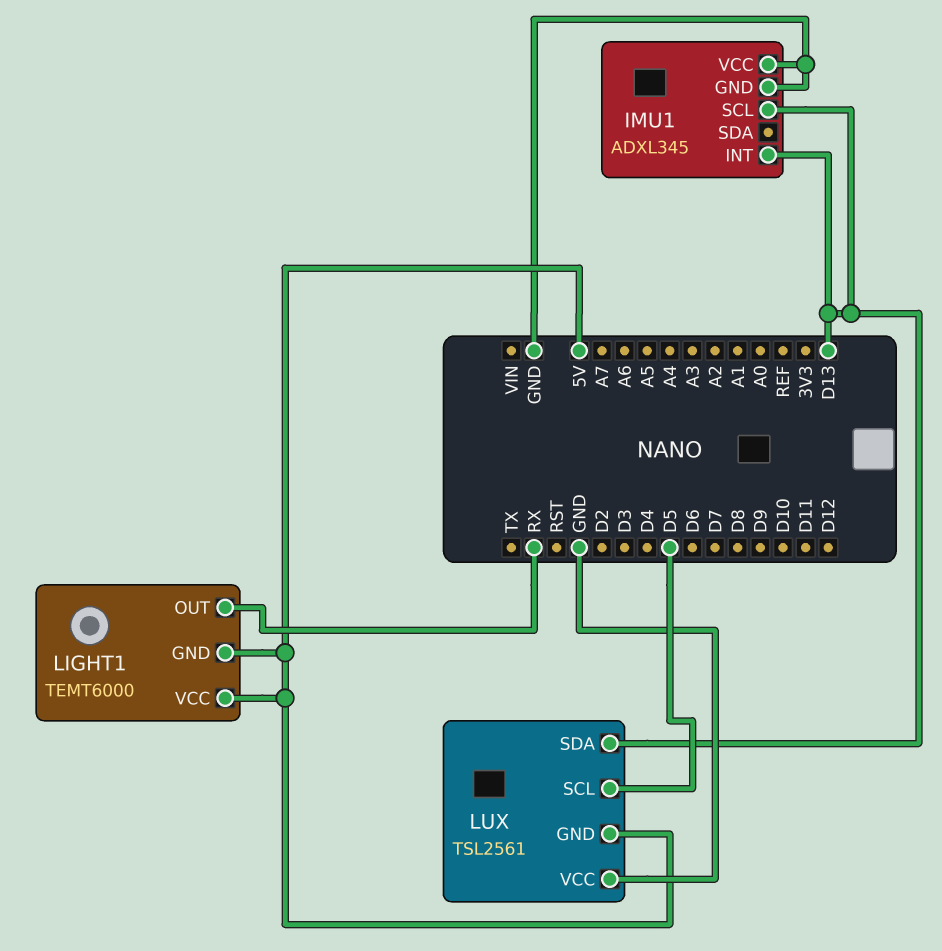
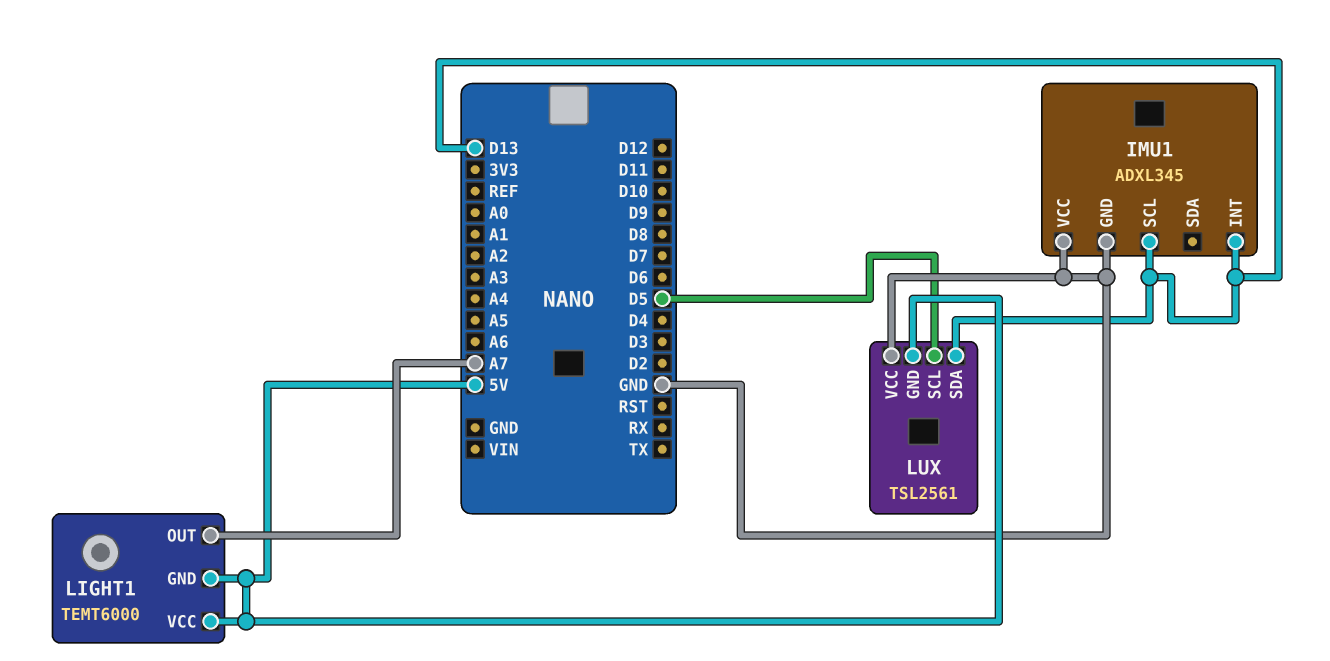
LIGHT1 pin OUT: RX -> A7

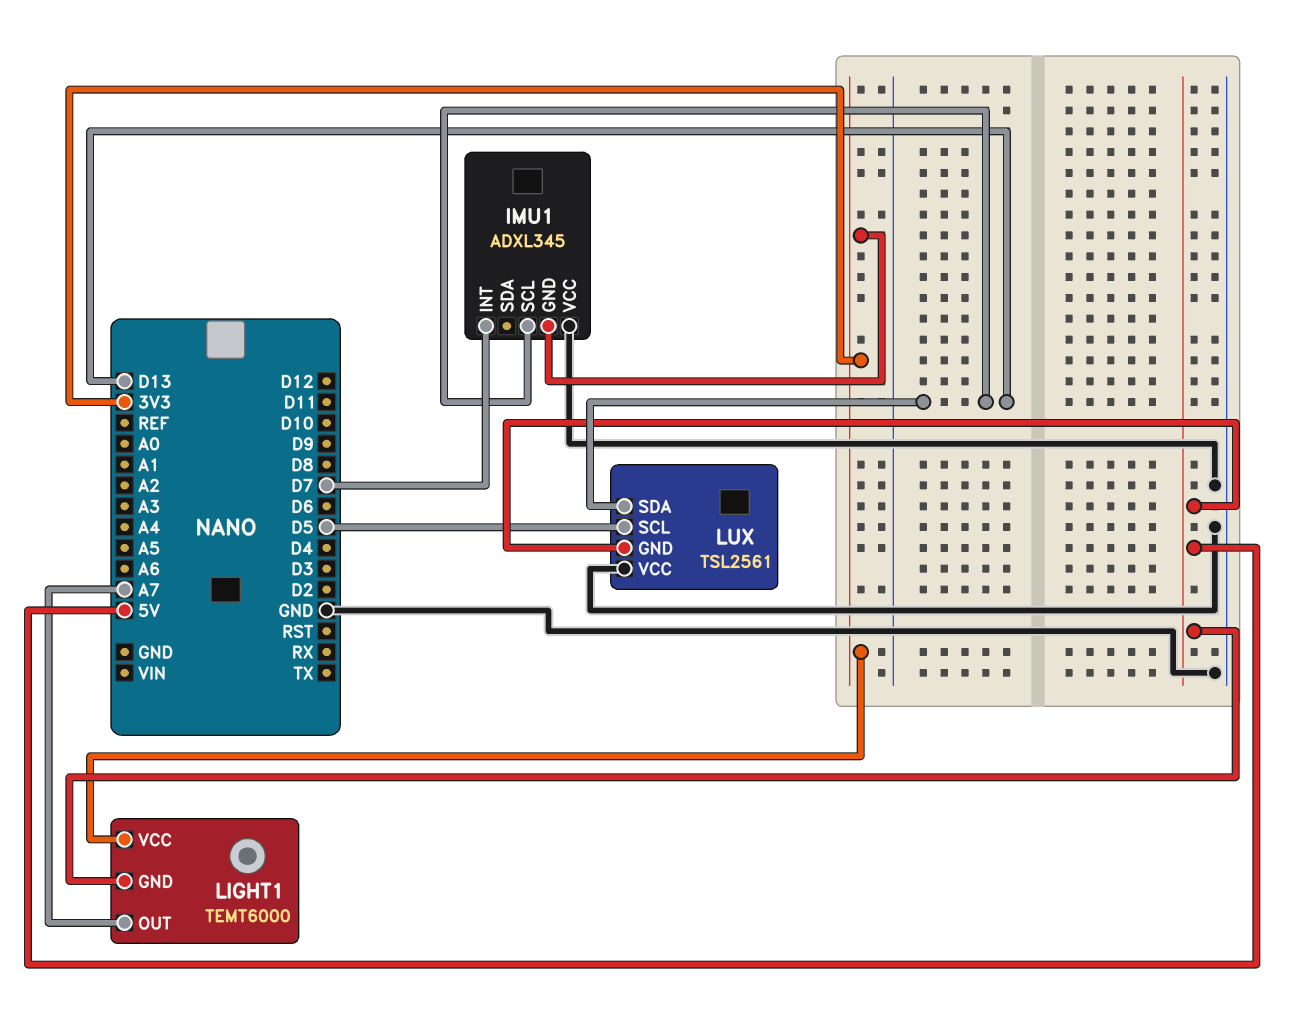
IMU1 pin GND: GND -> 3V3
IMU1 pin INT: D13 -> D7
LIGHT1 pin VCC: 5V -> 3V3

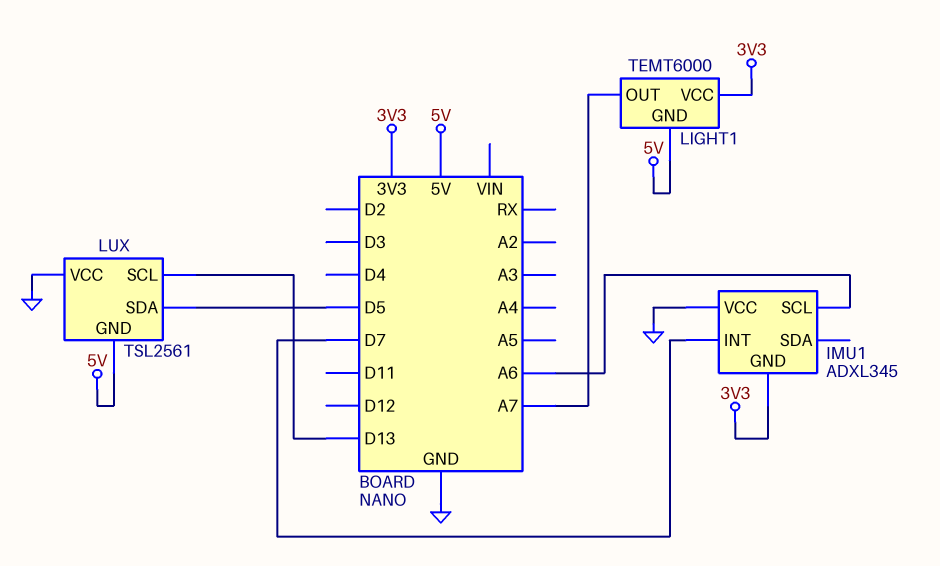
IMU1 pin SCL: D13 -> A6
LUX pin SCL: D5 -> D13
LUX pin SDA: D13 -> D5

